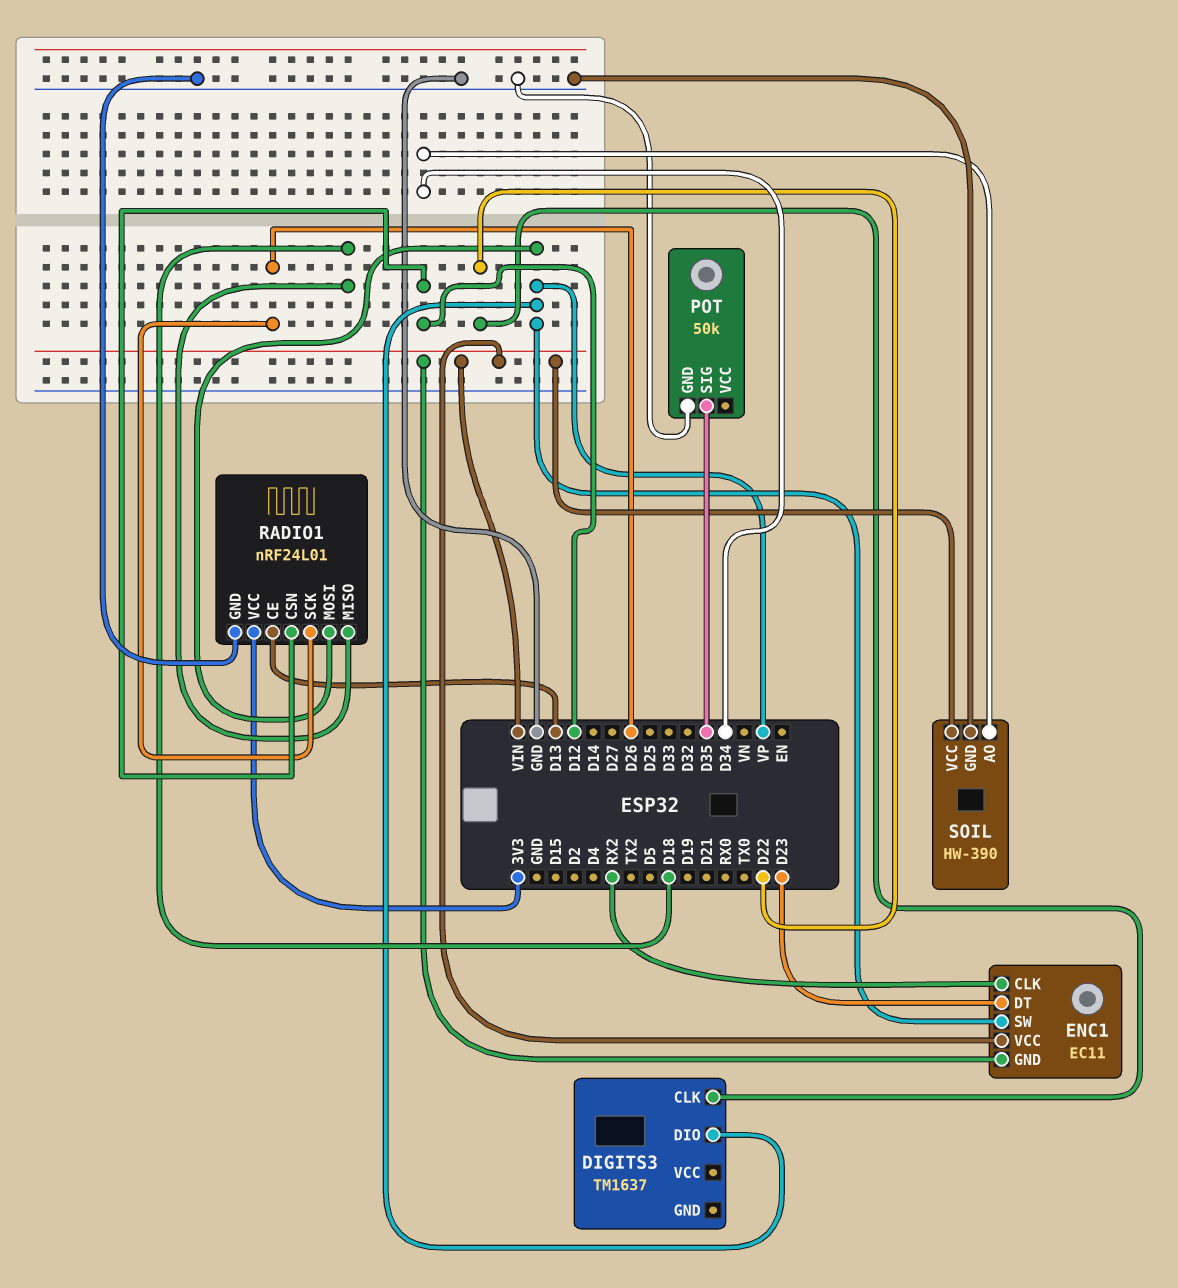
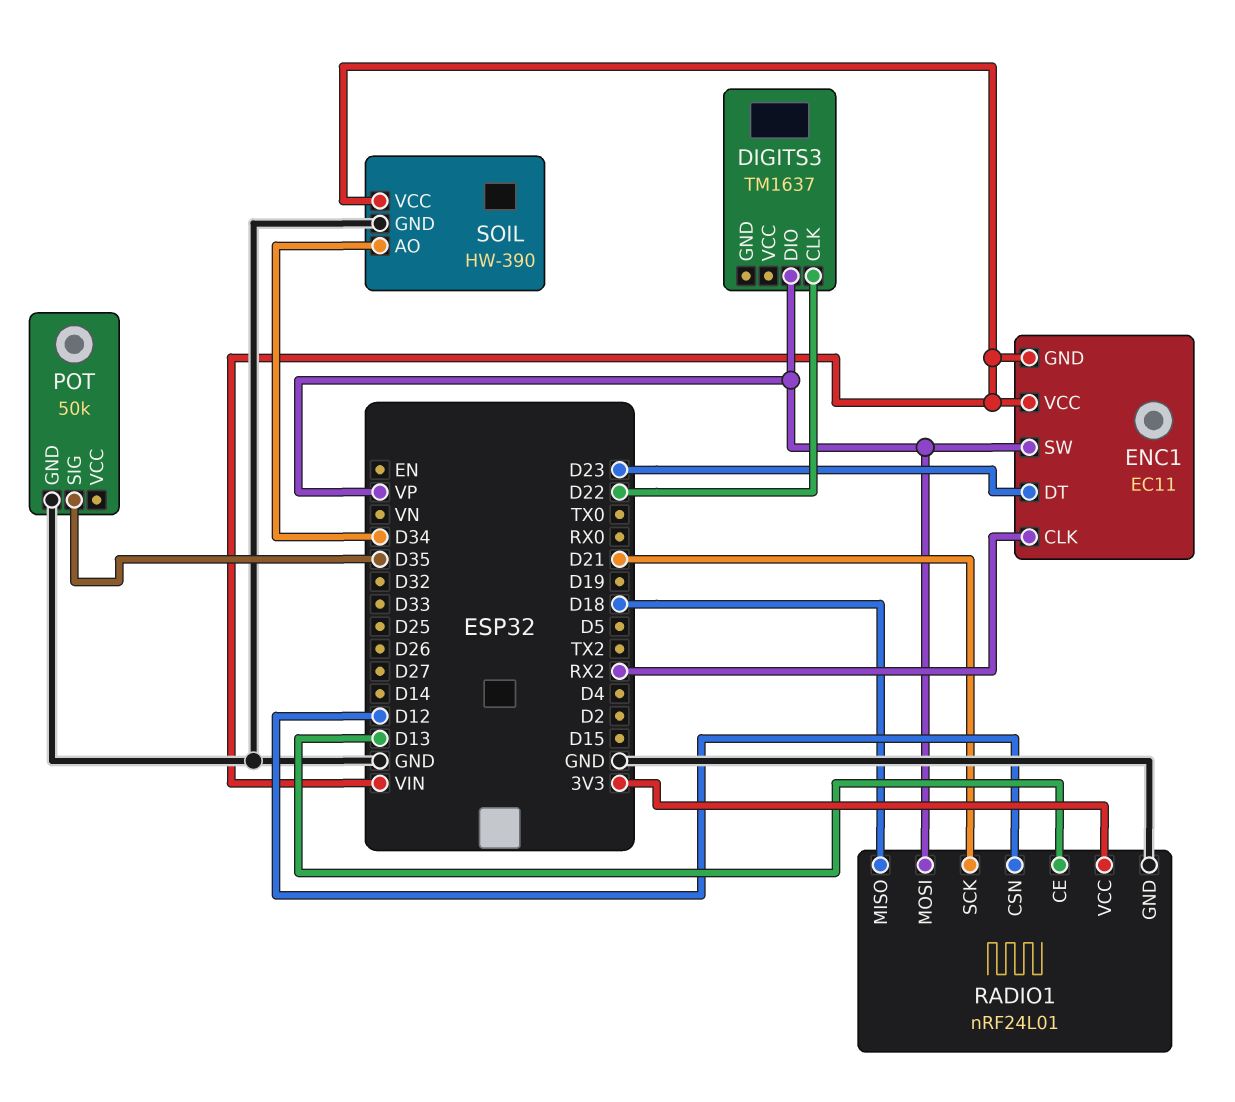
RADIO1 pin SCK: D26 -> D21

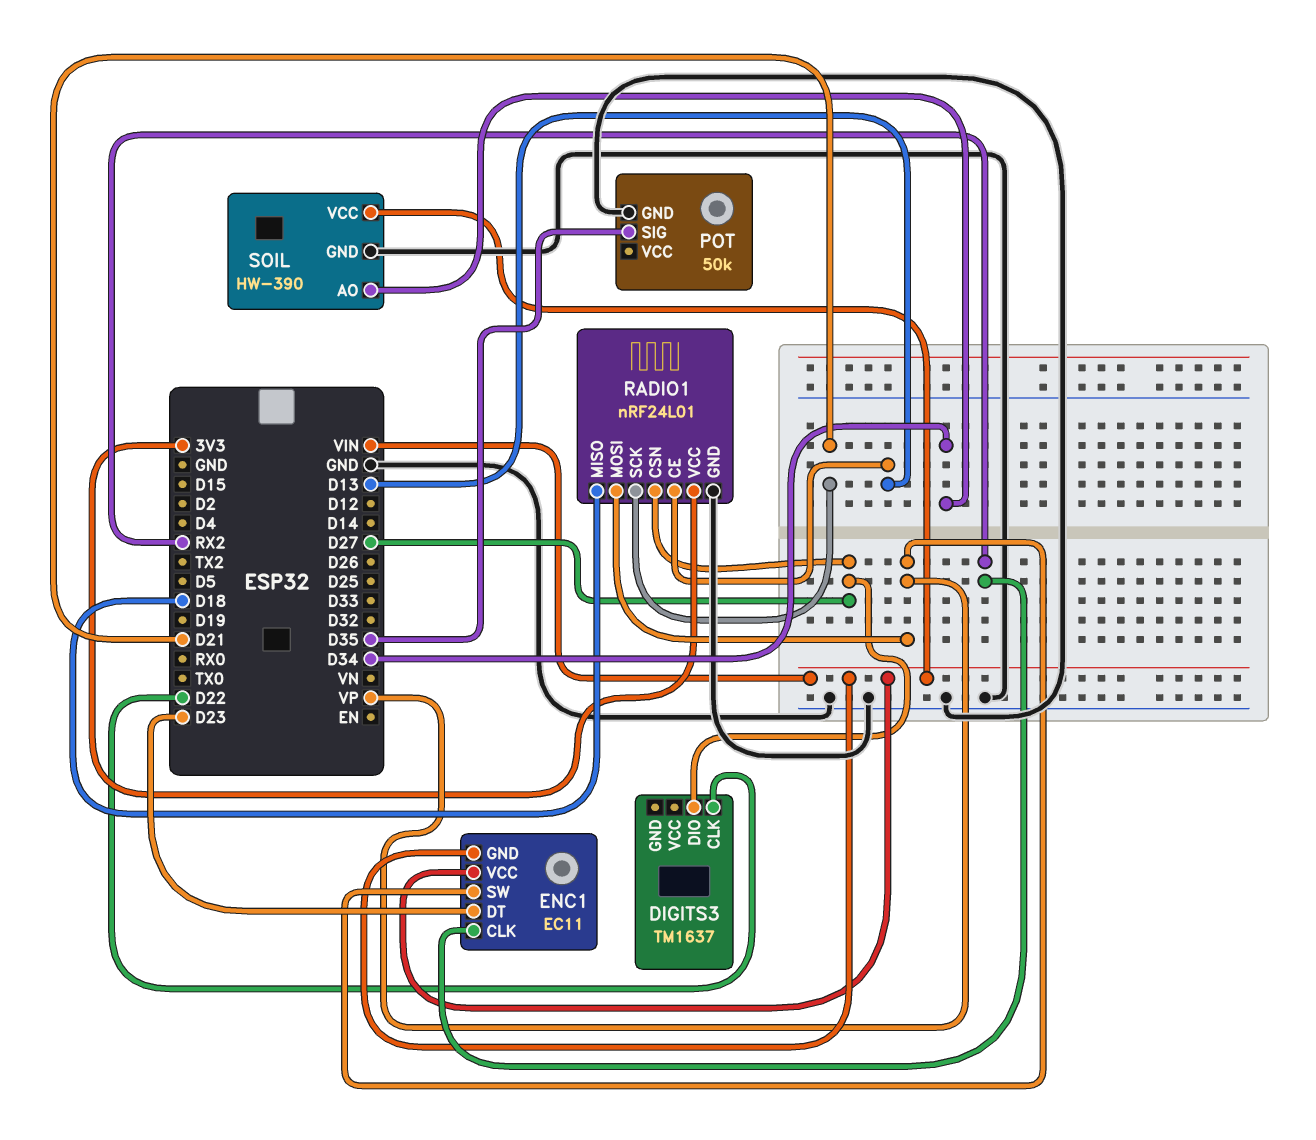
DIGITS3 pin DIO: VP -> D27
RADIO1 pin CSN: D12 -> D27

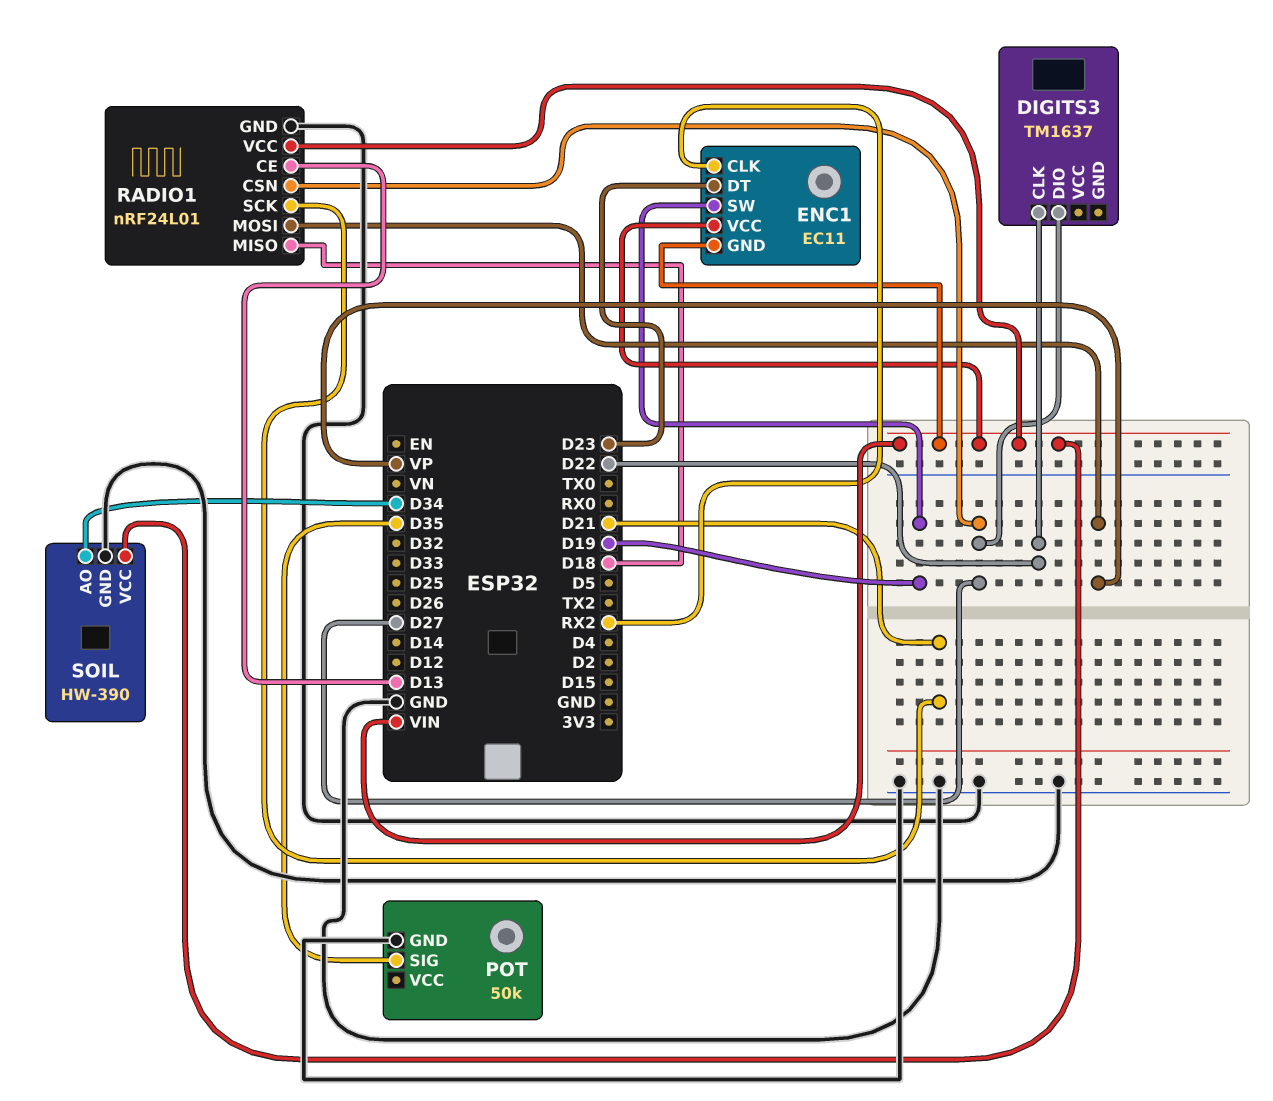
ENC1 pin SW: VP -> D19
RADIO1 pin VCC: 3V3 -> VIN

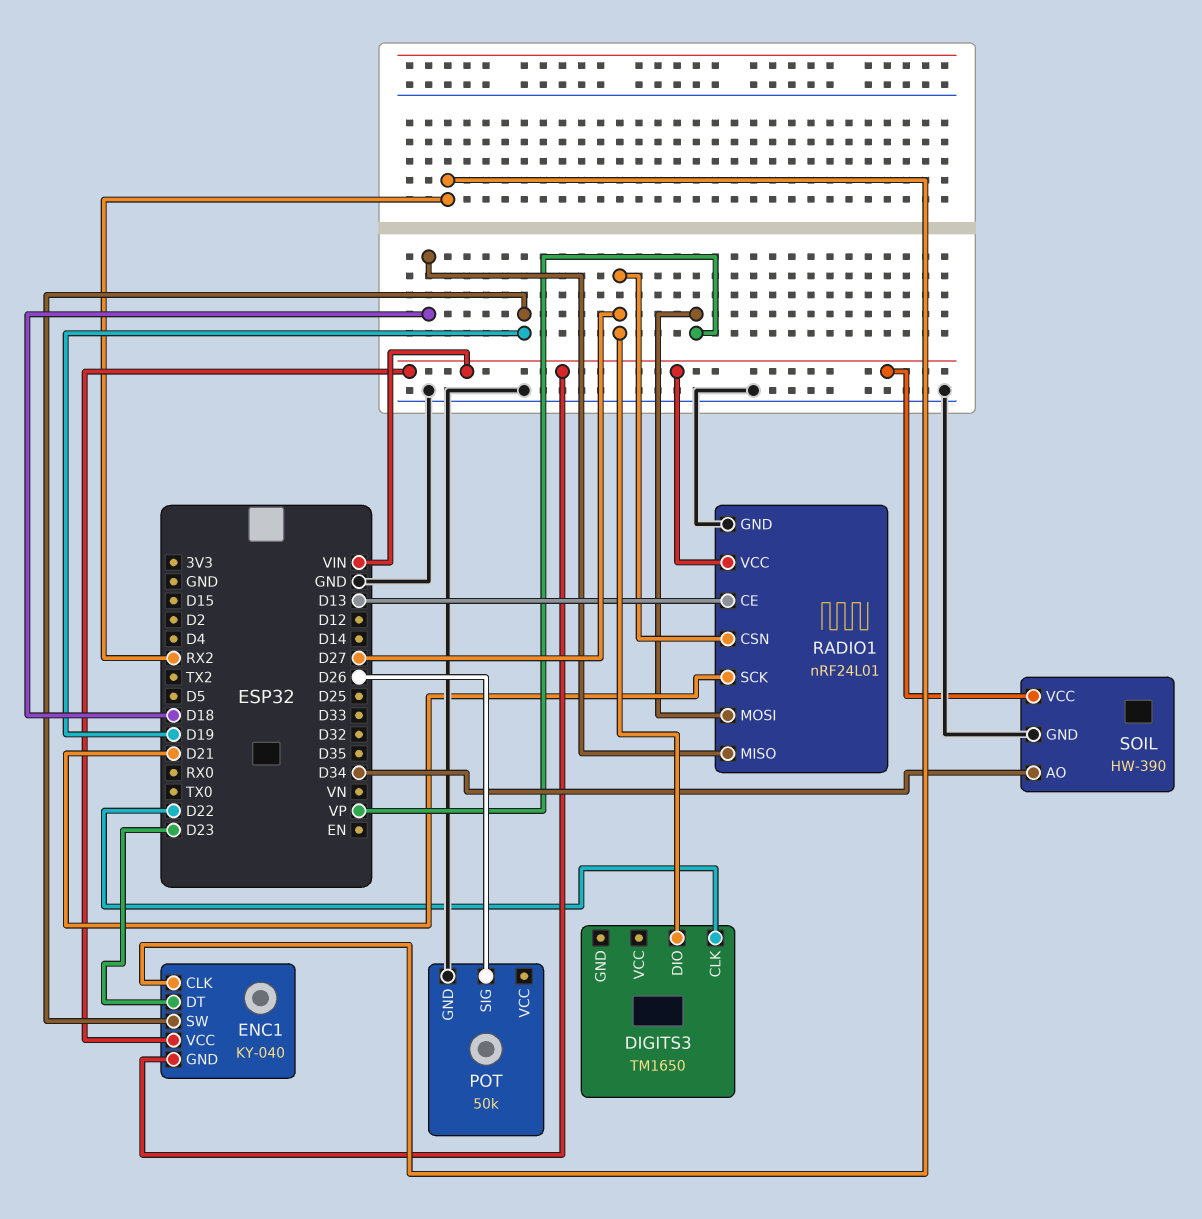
DIGITS3: TM1637 -> TM1650
ENC1: EC11 -> KY-040
POT pin SIG: D35 -> D26

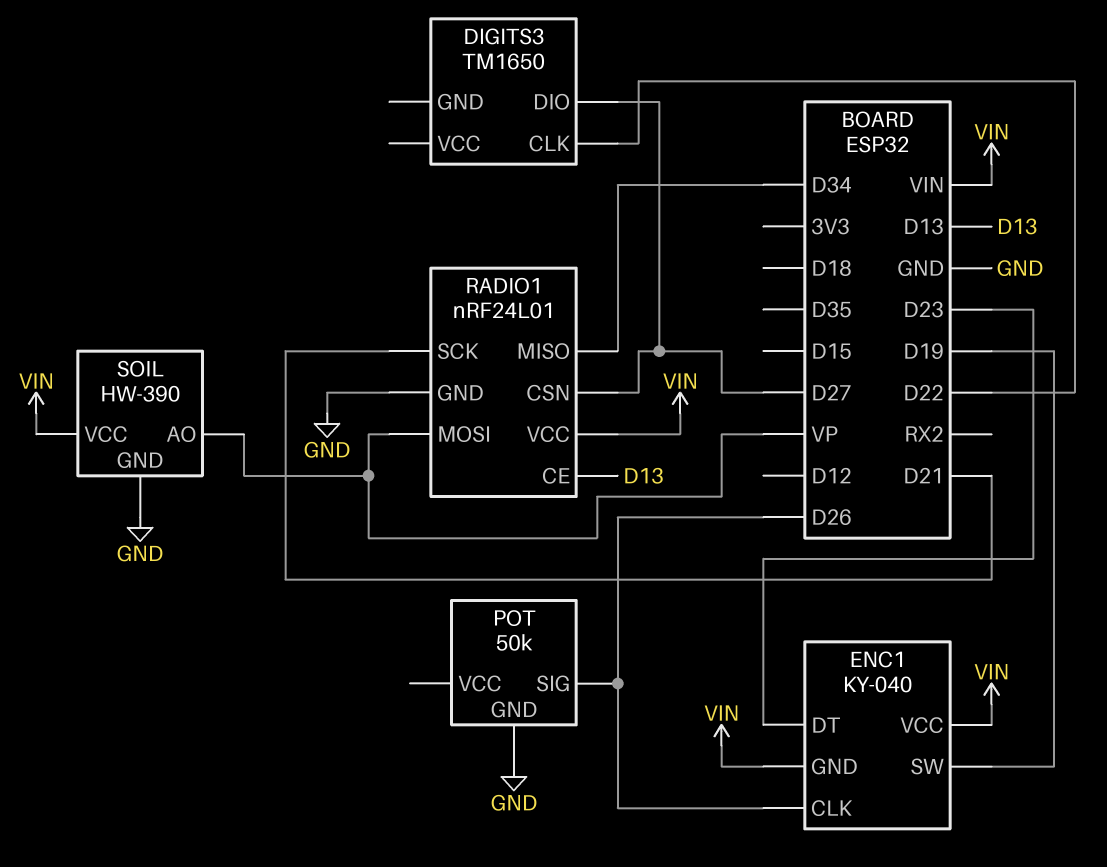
ENC1 pin CLK: RX2 -> D26
RADIO1 pin MISO: D18 -> D34
SOIL pin AO: D34 -> VP

